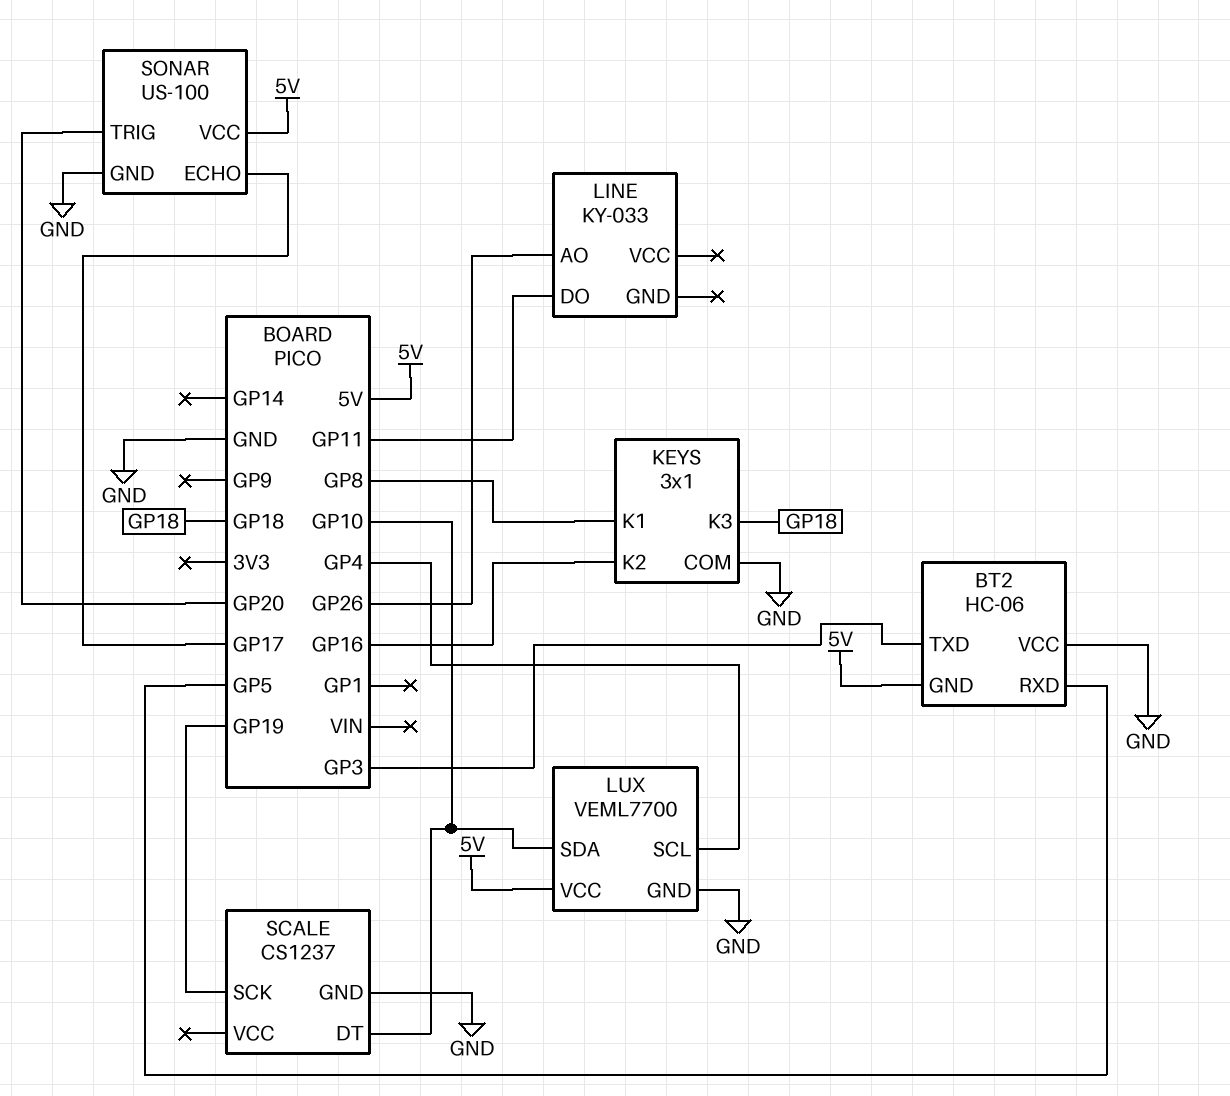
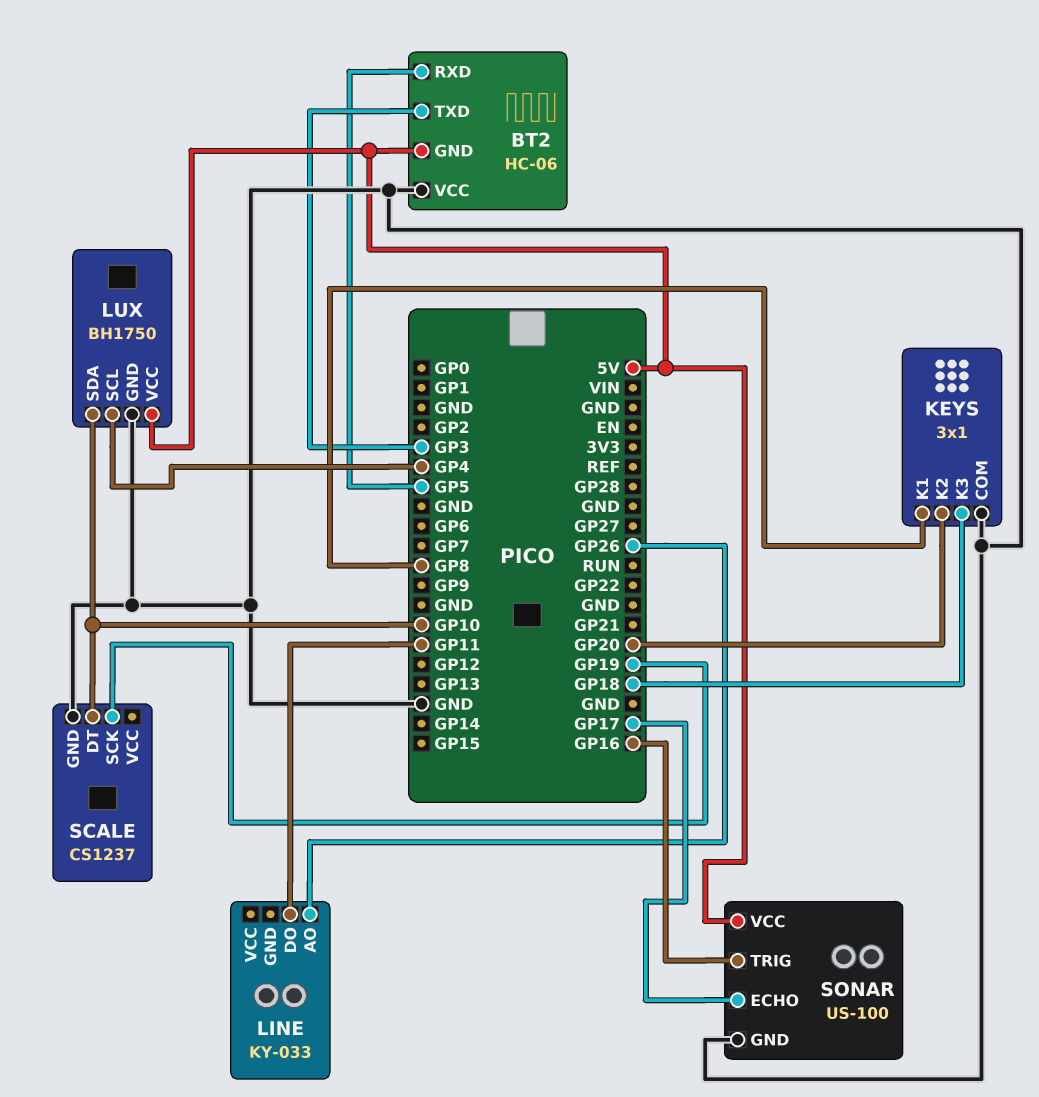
KEYS pin K2: GP16 -> GP20
LUX: VEML7700 -> BH1750
SONAR pin TRIG: GP20 -> GP16

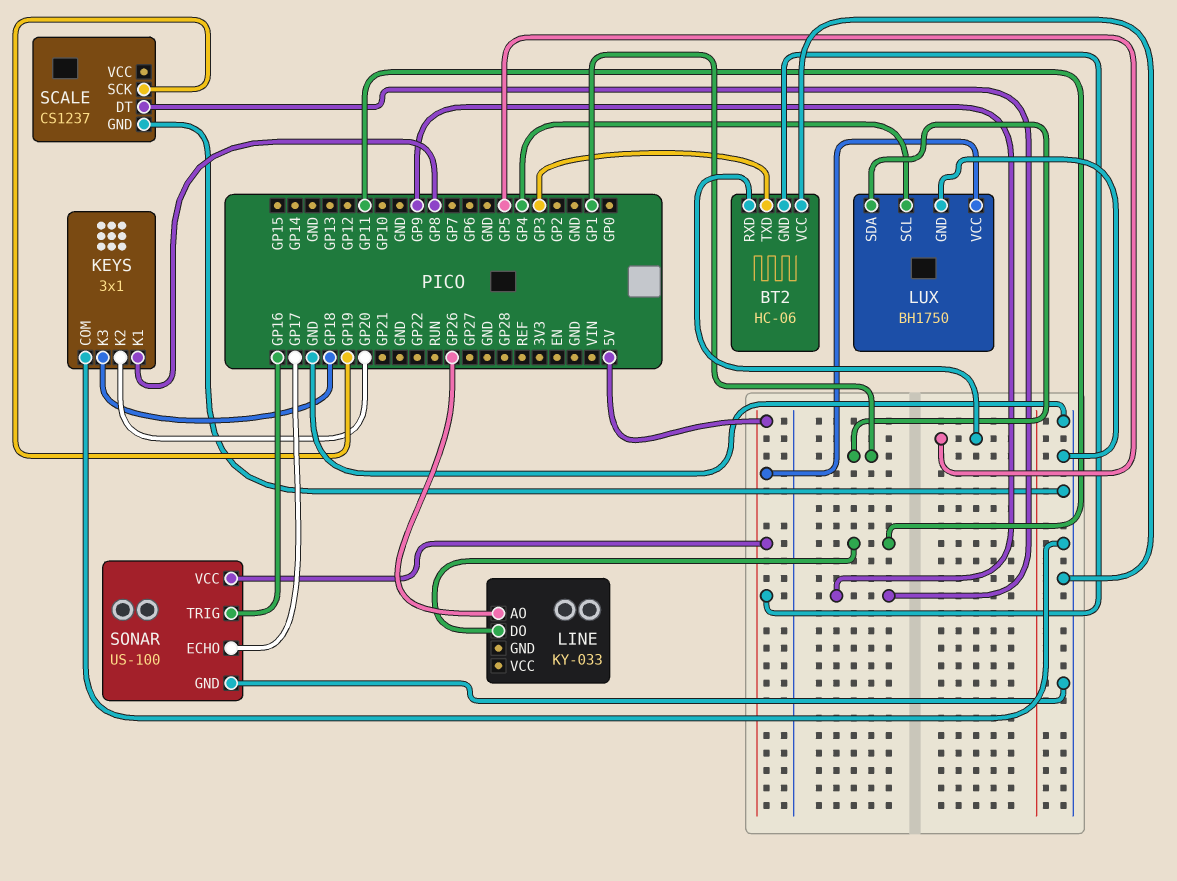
LUX pin SDA: GP10 -> GP1
SCALE pin DT: GP10 -> GP9

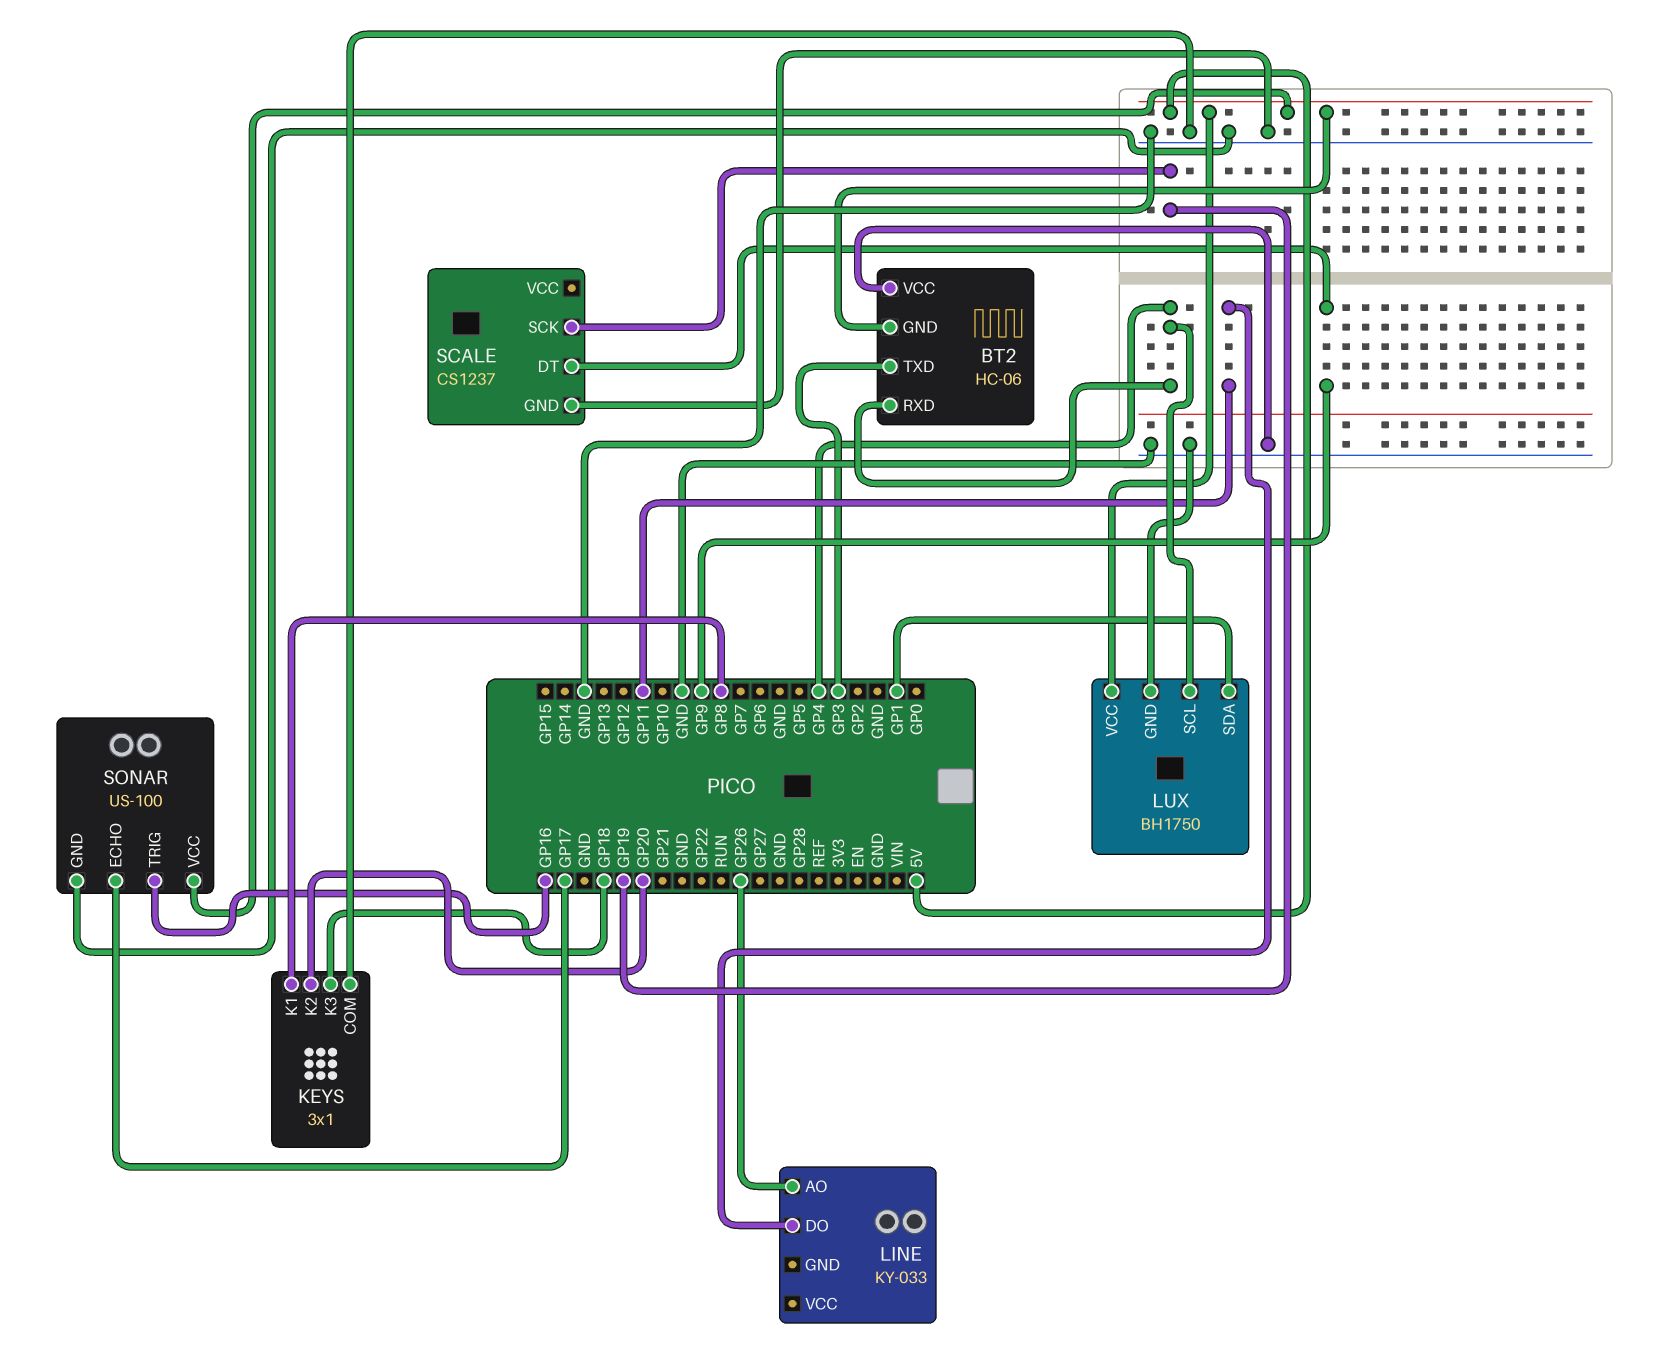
BT2 pin RXD: GP5 -> GP4

